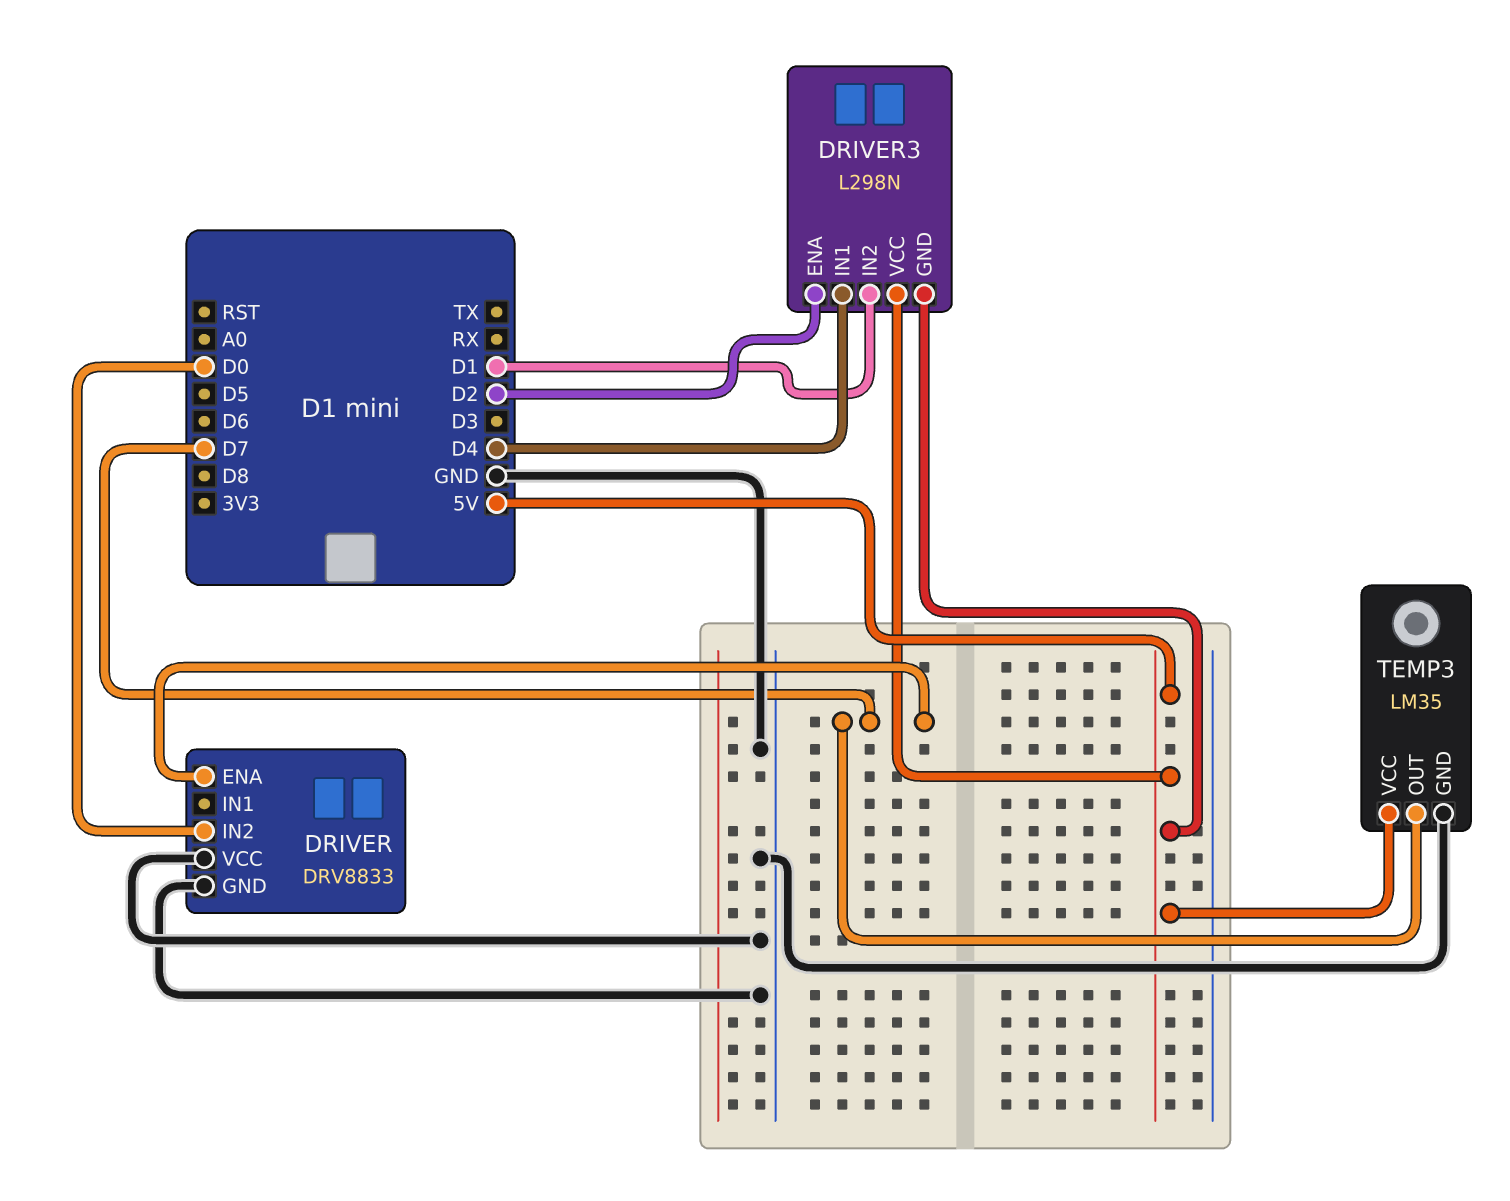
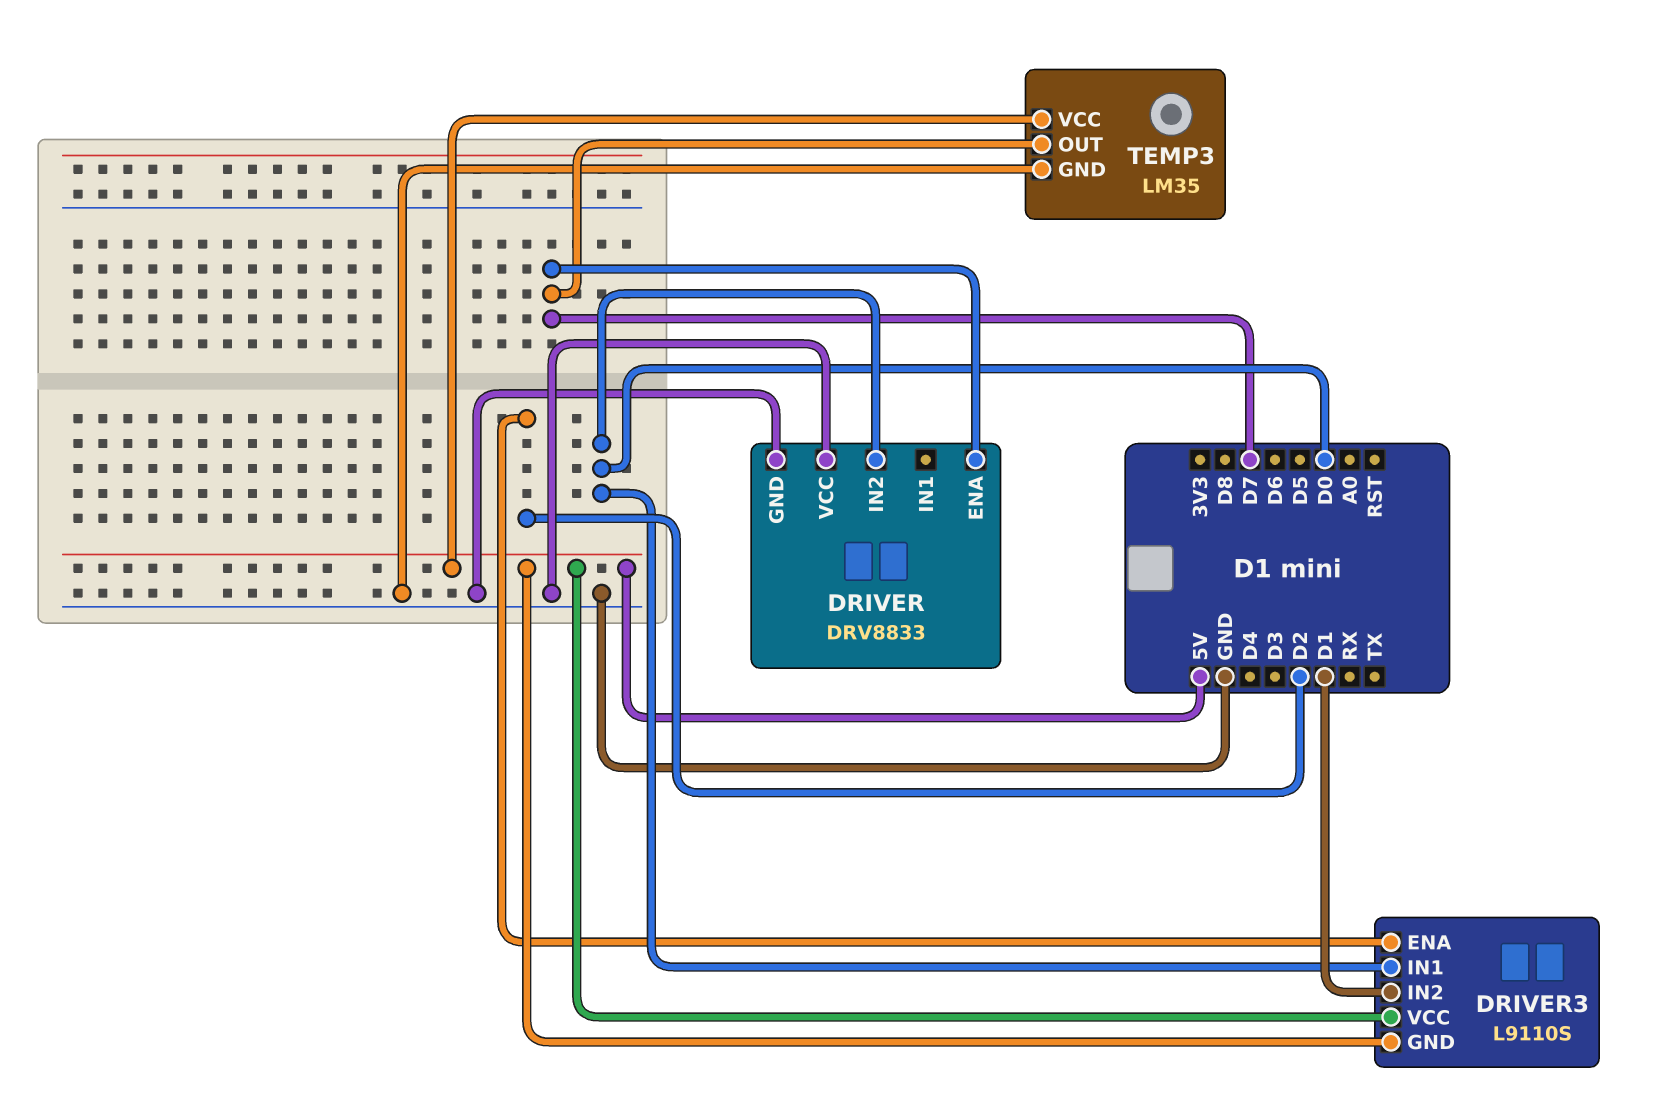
DRIVER3: L298N -> L9110S
DRIVER3 pin IN1: D4 -> D0

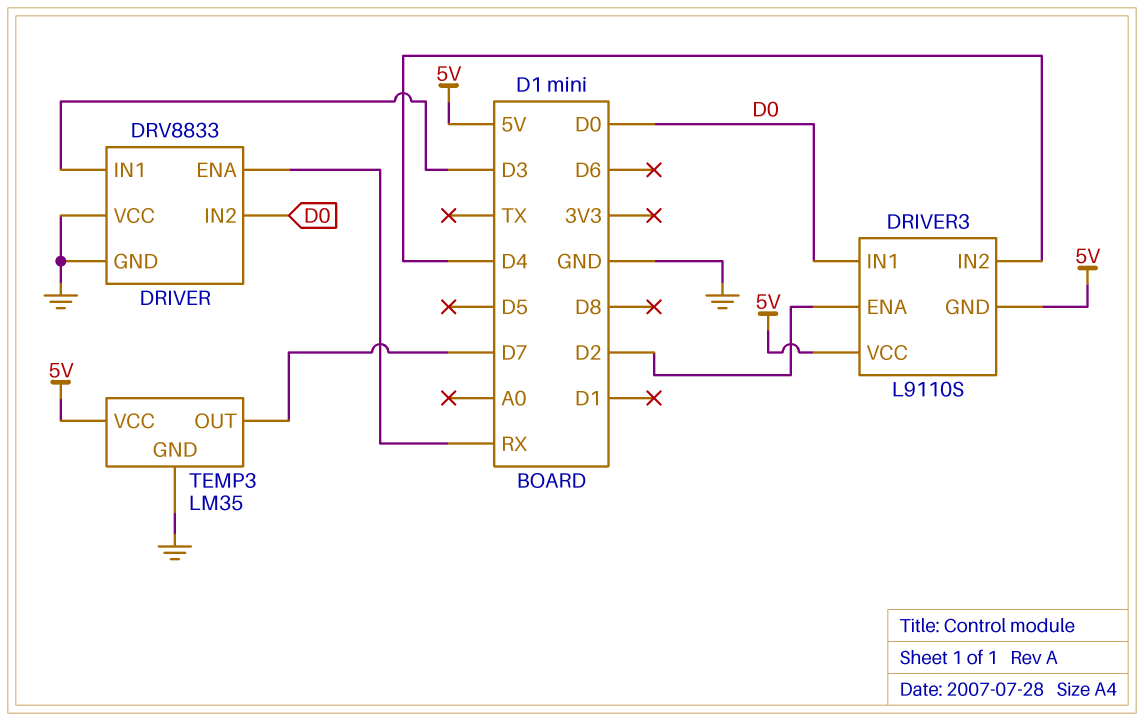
DRIVER pin ENA: D7 -> RX
DRIVER pin IN1: none -> D3
DRIVER3 pin IN2: D1 -> D4

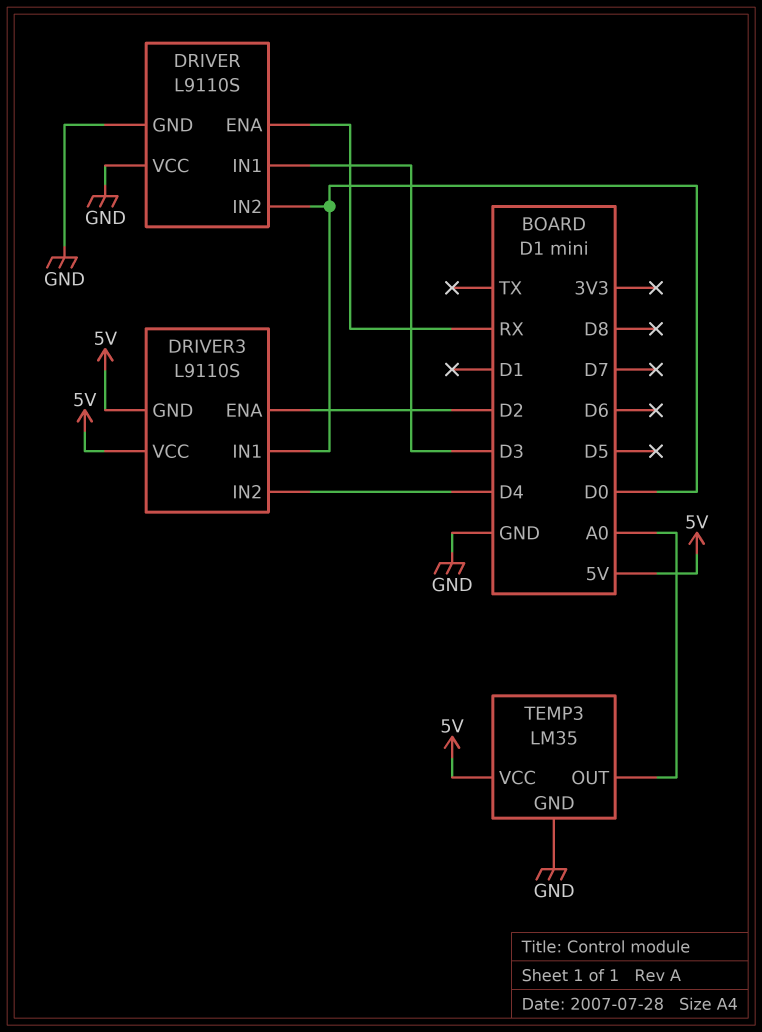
DRIVER: DRV8833 -> L9110S
TEMP3 pin OUT: D7 -> A0

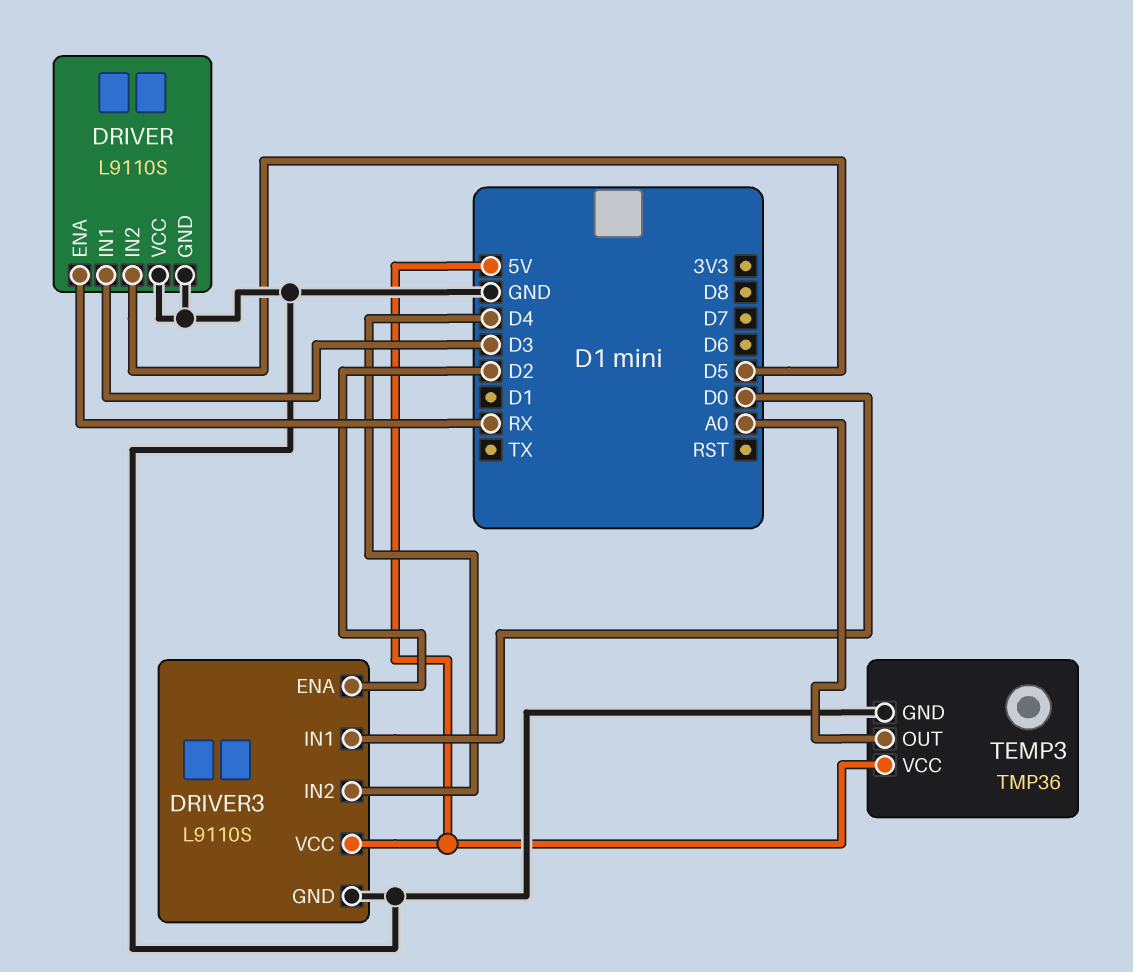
DRIVER pin IN2: D0 -> D5
DRIVER3 pin GND: 5V -> GND
TEMP3: LM35 -> TMP36

